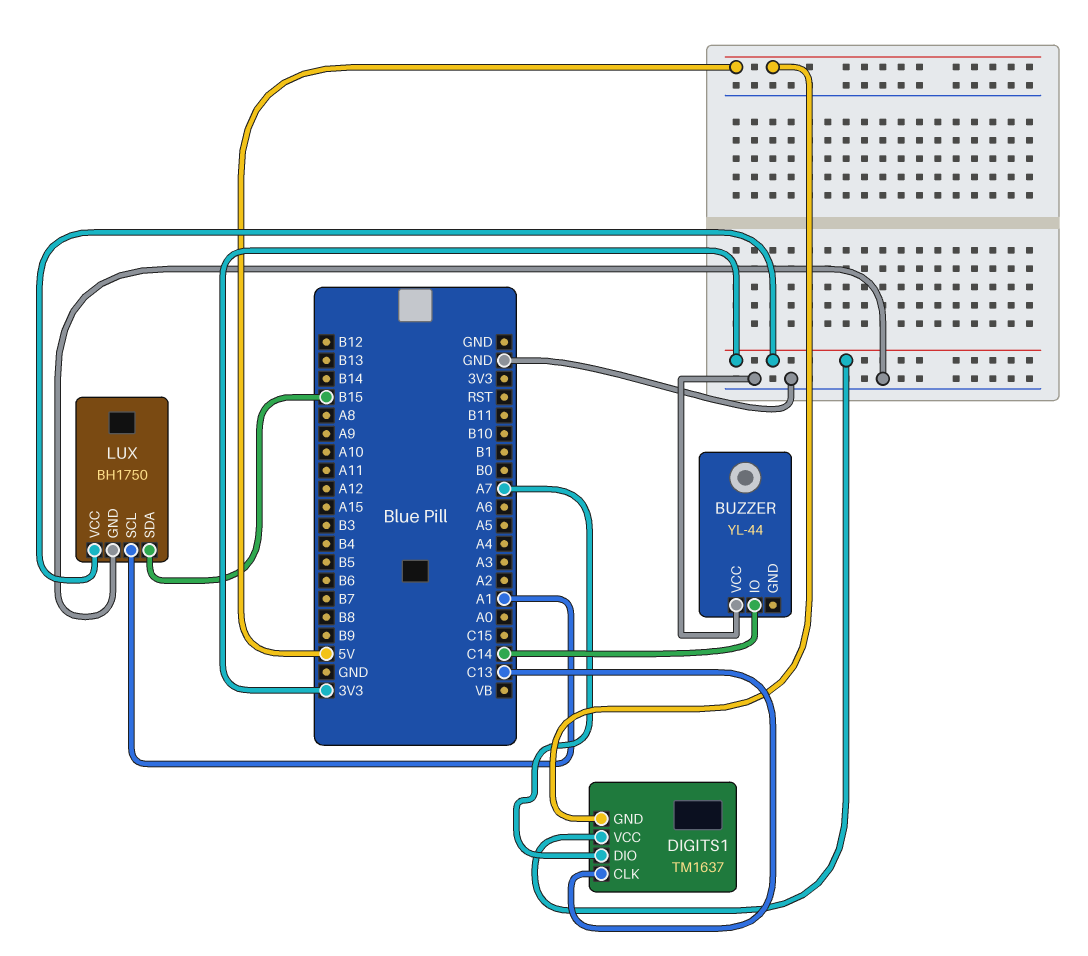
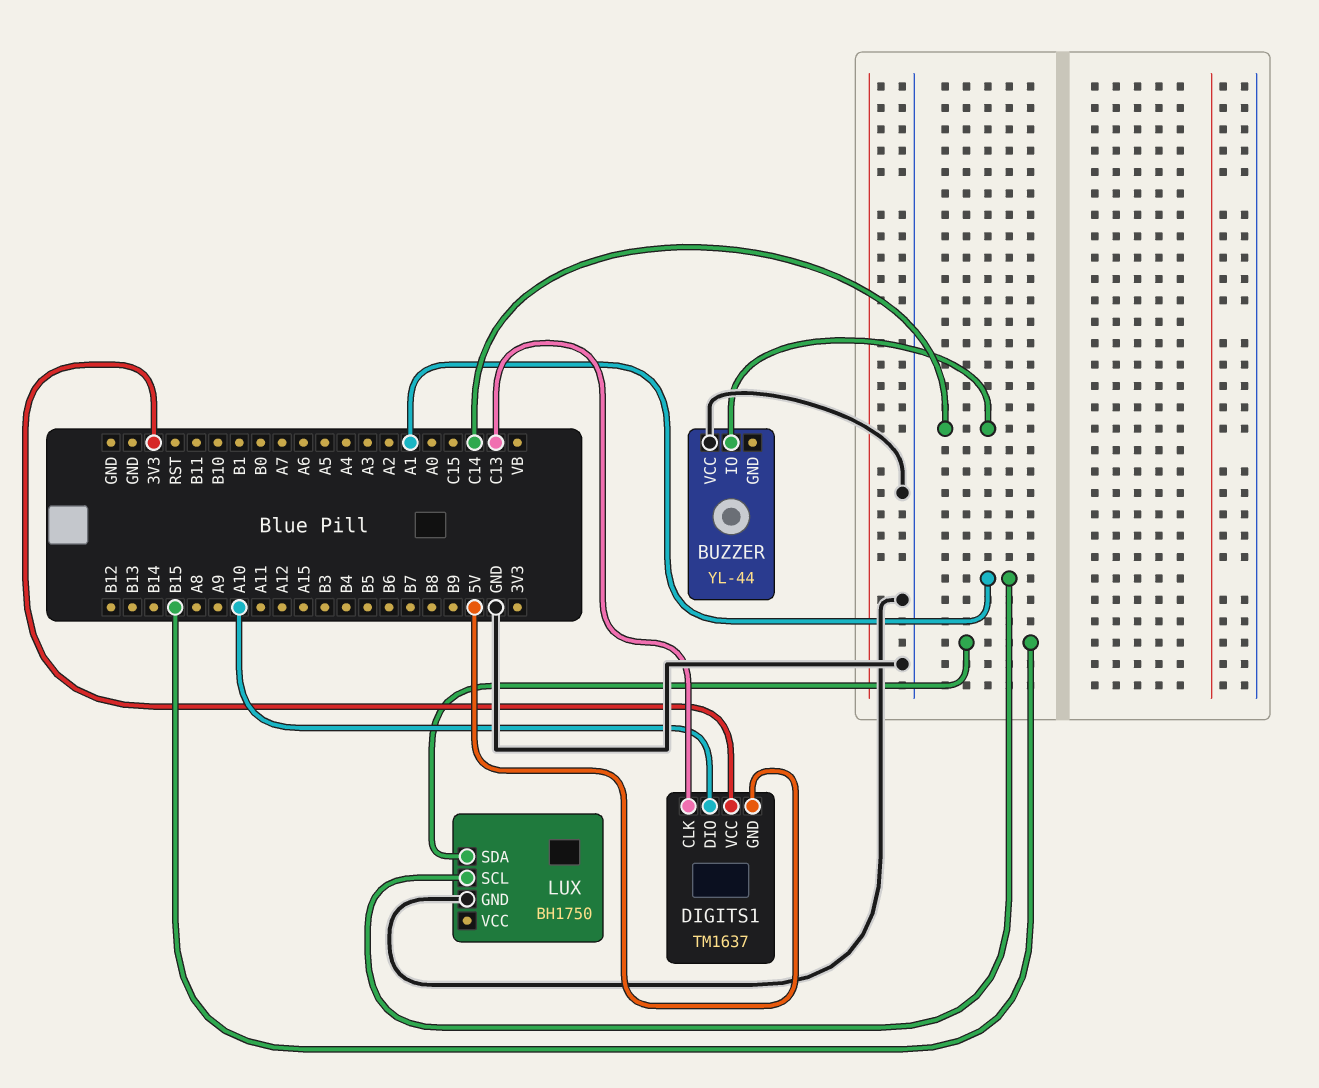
DIGITS1 pin DIO: A7 -> A10
LUX pin VCC: 3V3 -> none

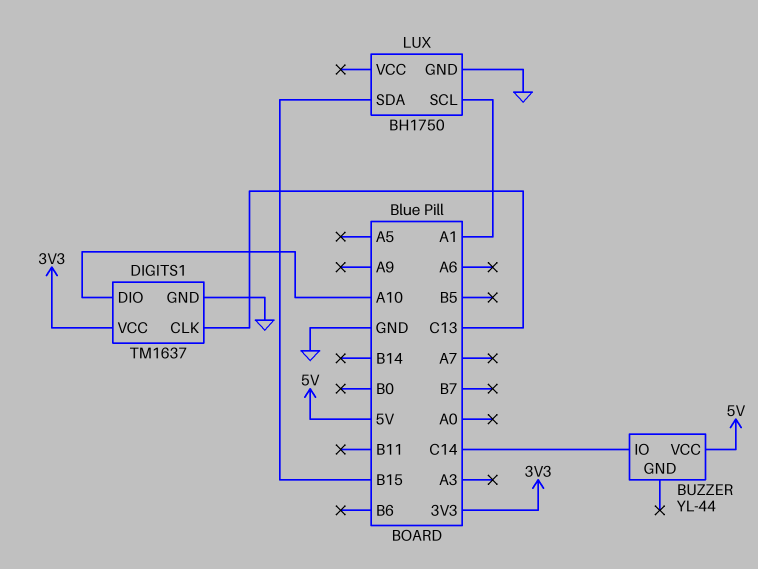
BUZZER pin VCC: GND -> 5V
DIGITS1 pin GND: 5V -> GND

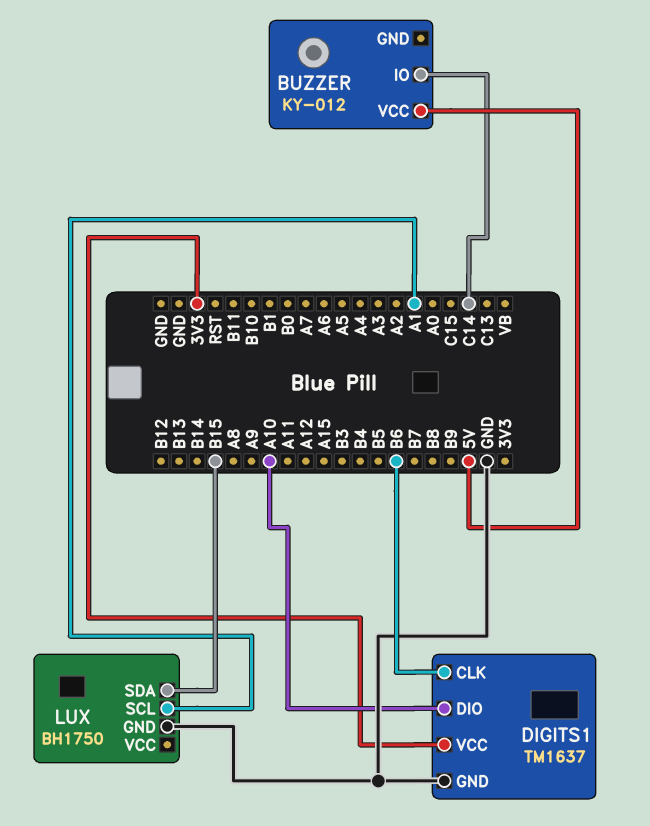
BUZZER: YL-44 -> KY-012
DIGITS1 pin CLK: C13 -> B6

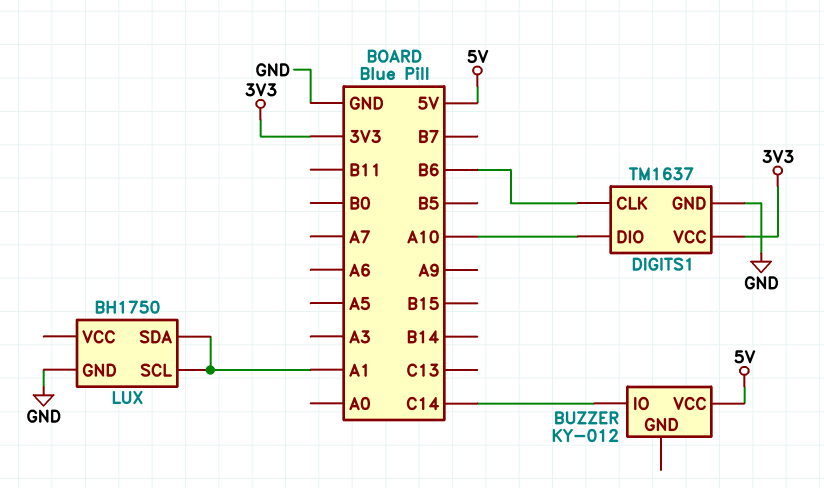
LUX pin SDA: B15 -> A1

